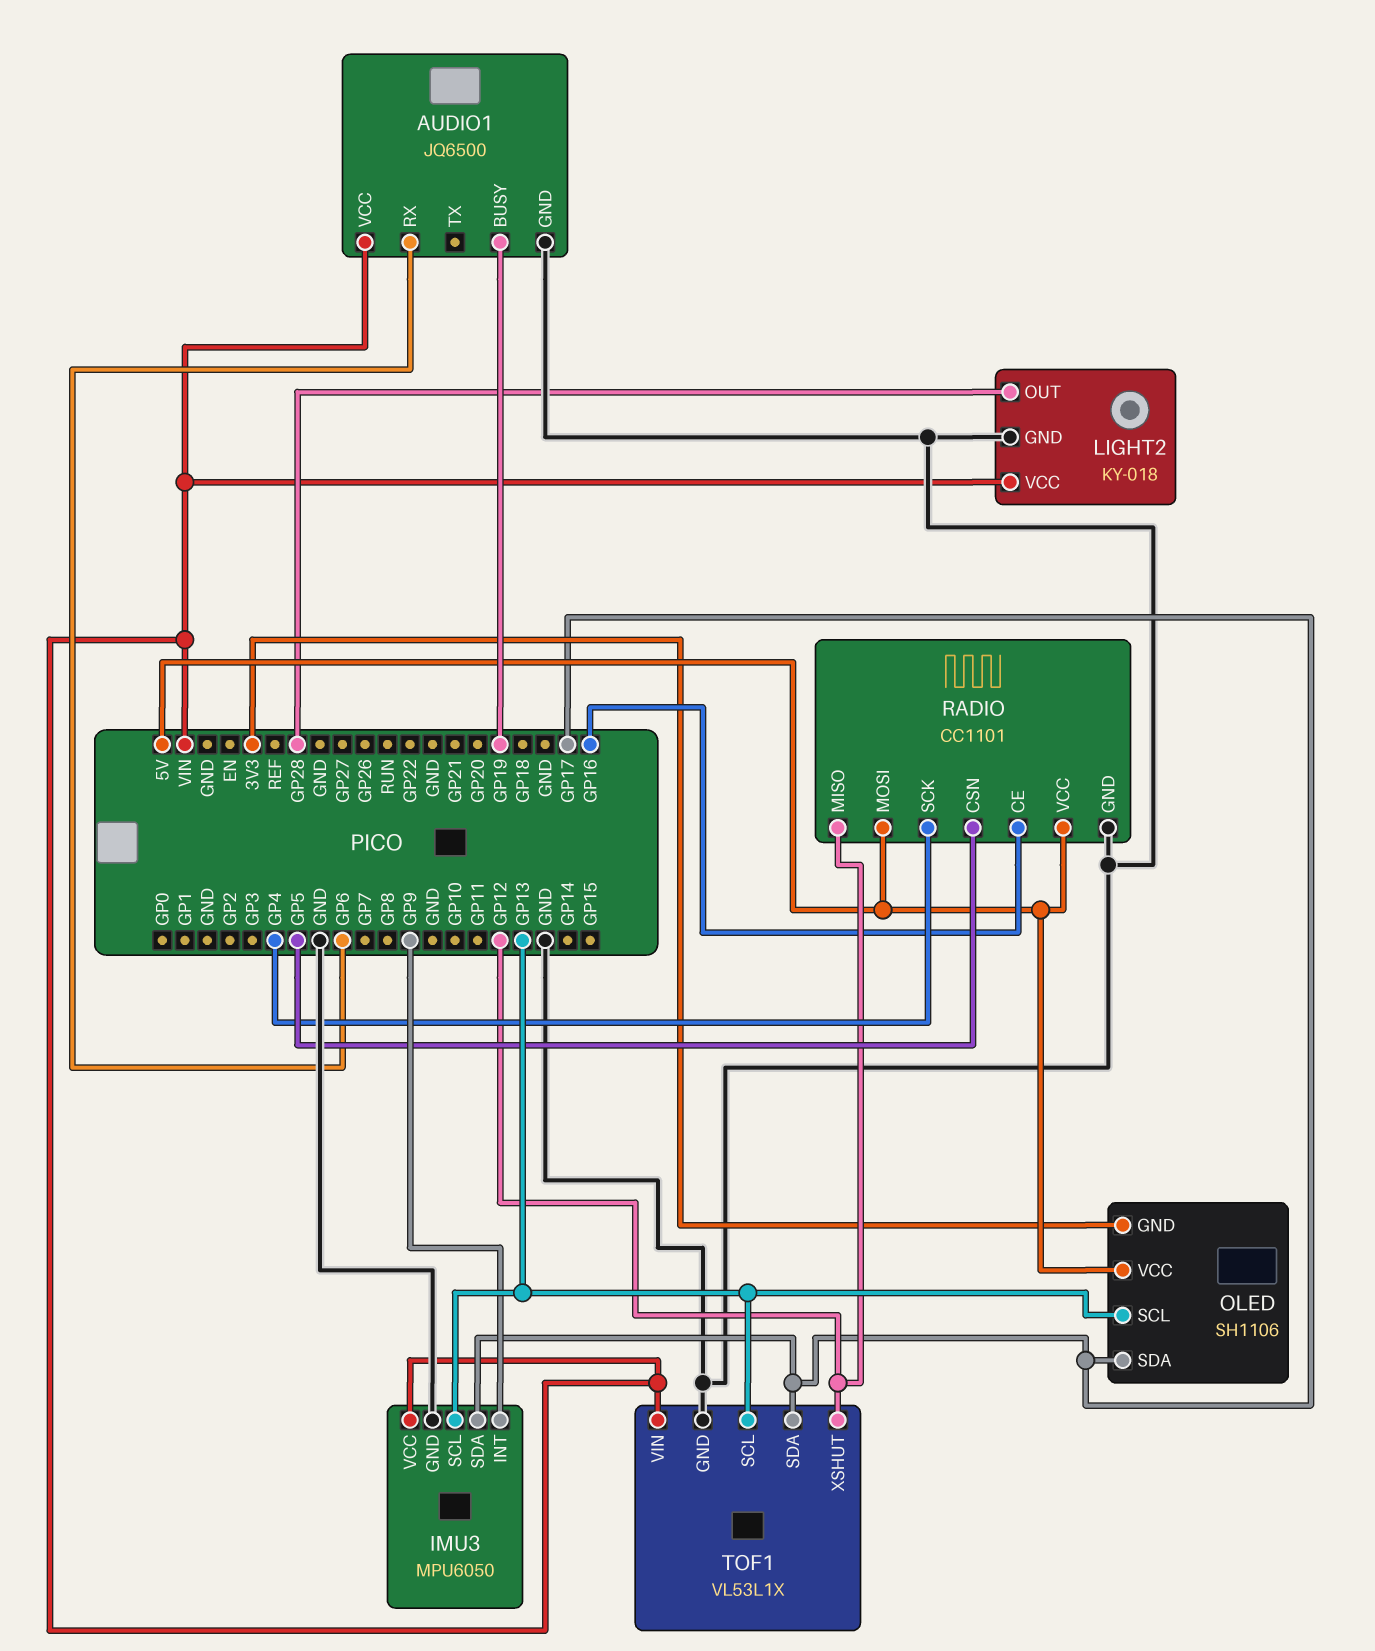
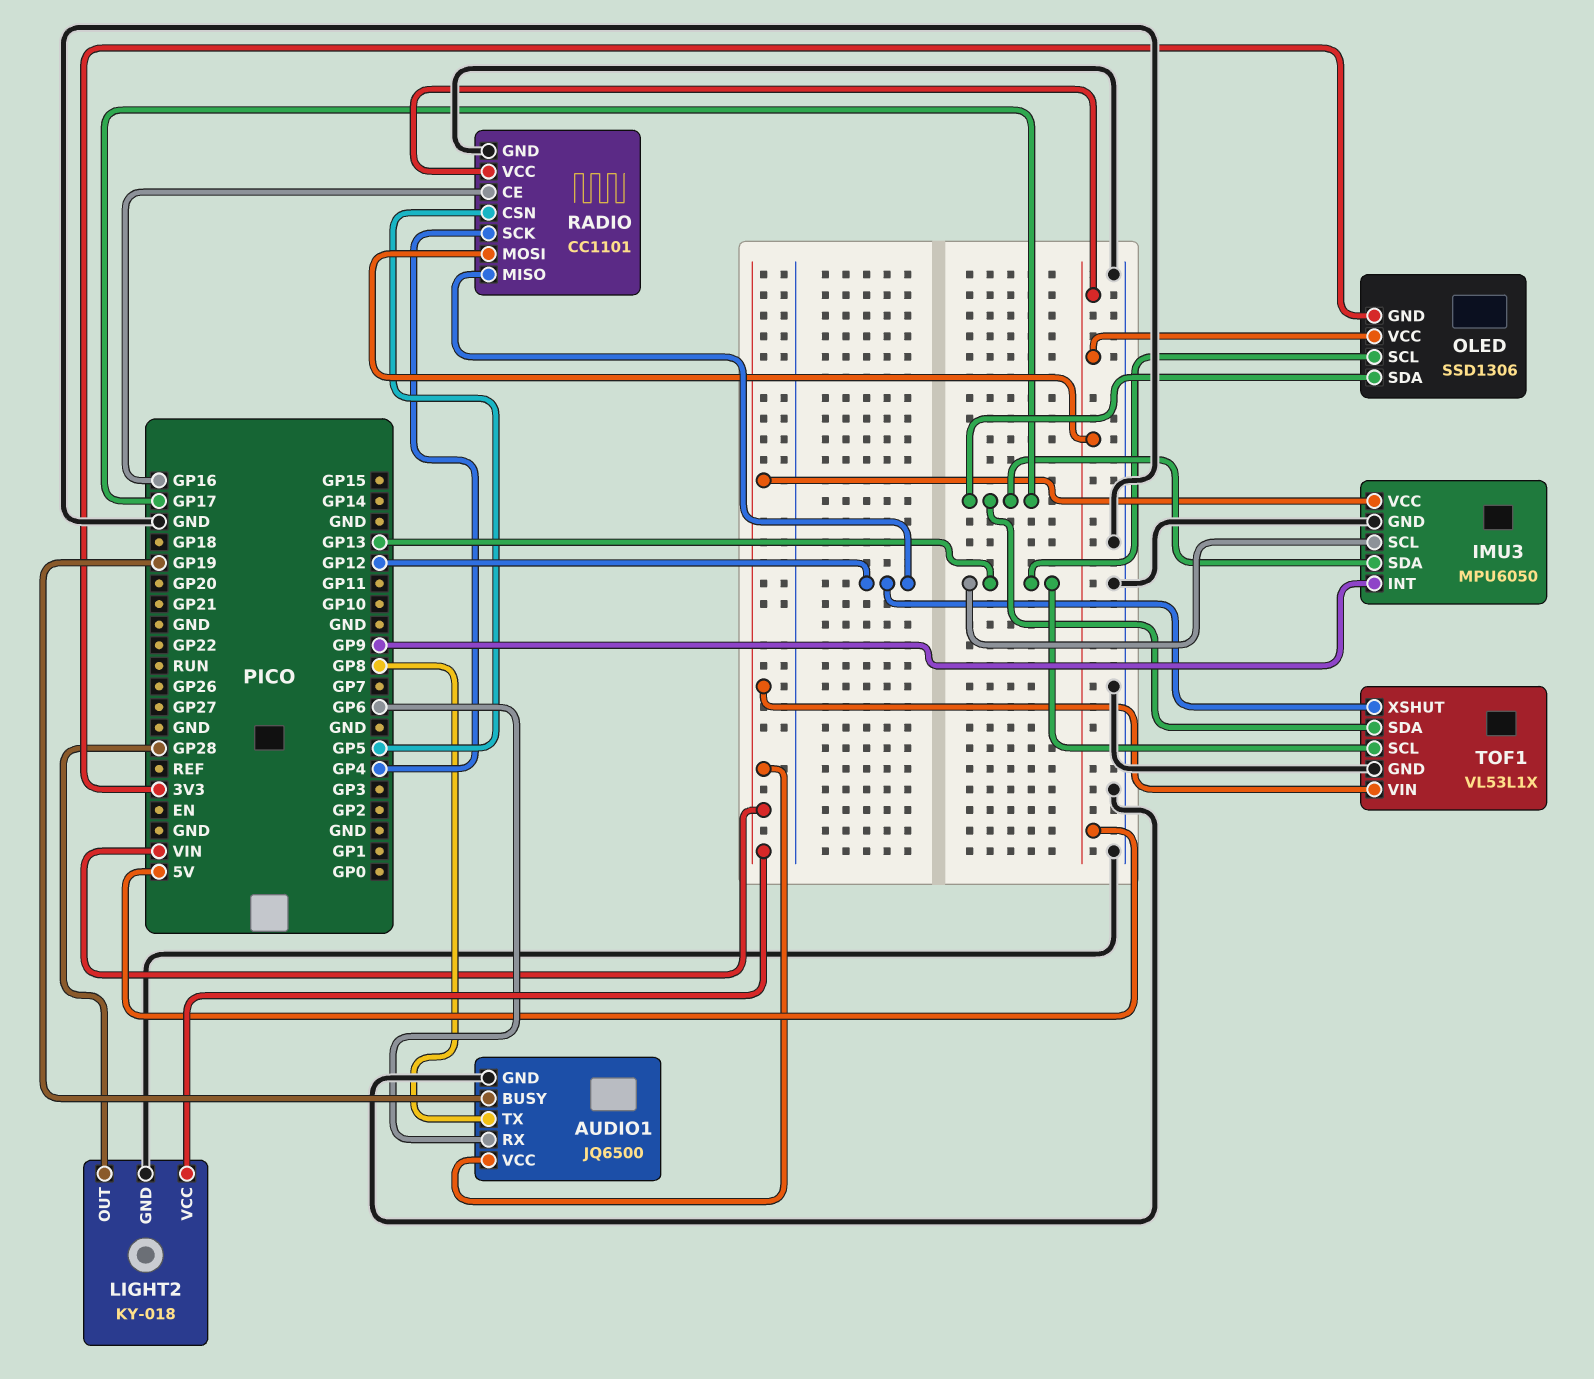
AUDIO1 pin TX: none -> GP8
OLED: SH1106 -> SSD1306

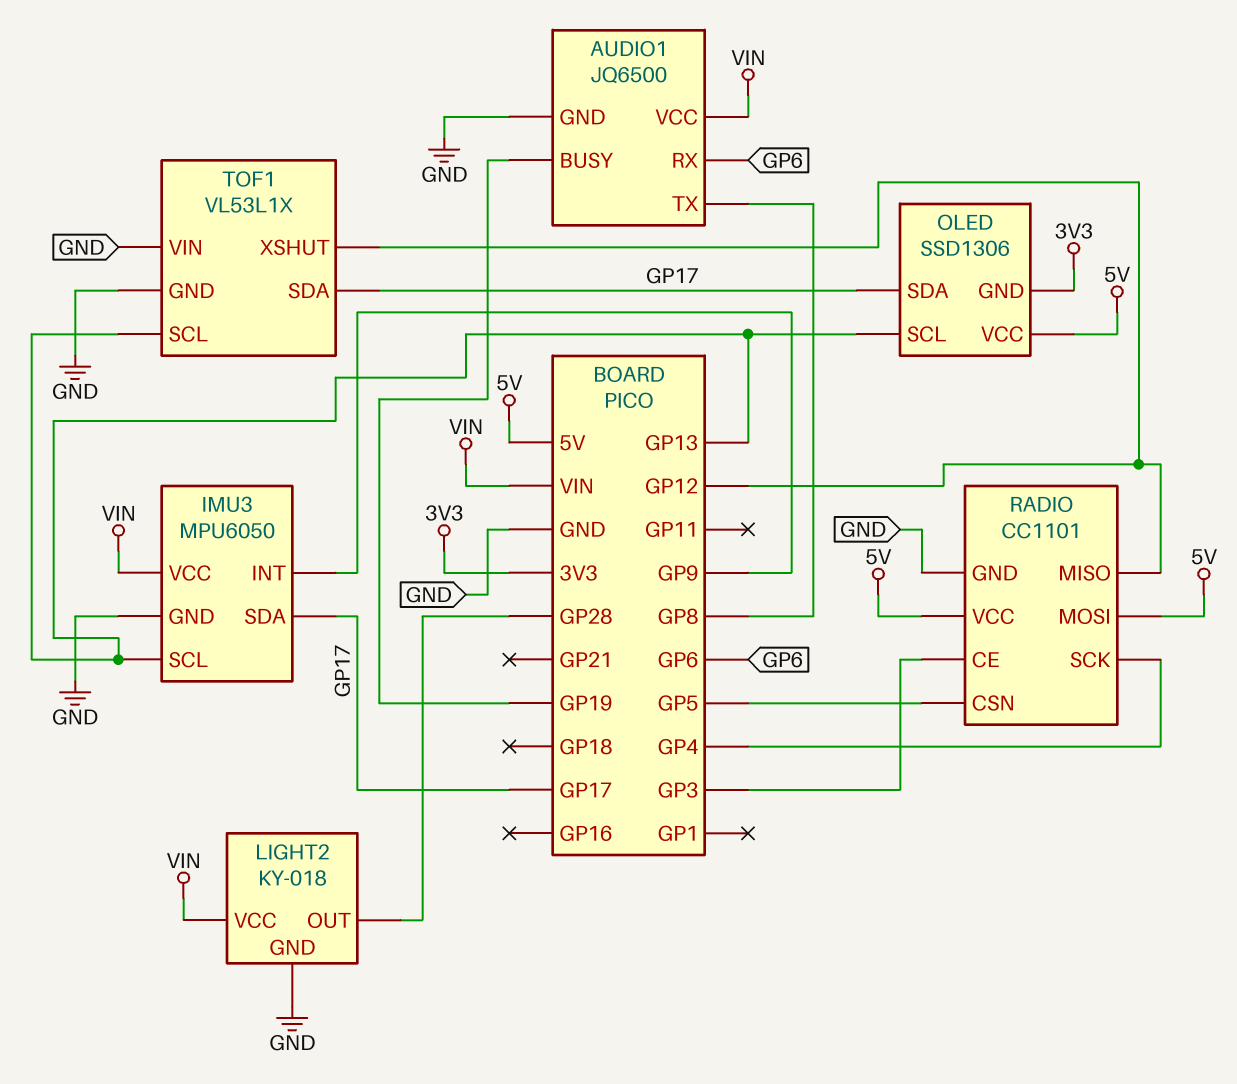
RADIO pin CE: GP16 -> GP3
TOF1 pin VIN: VIN -> GND

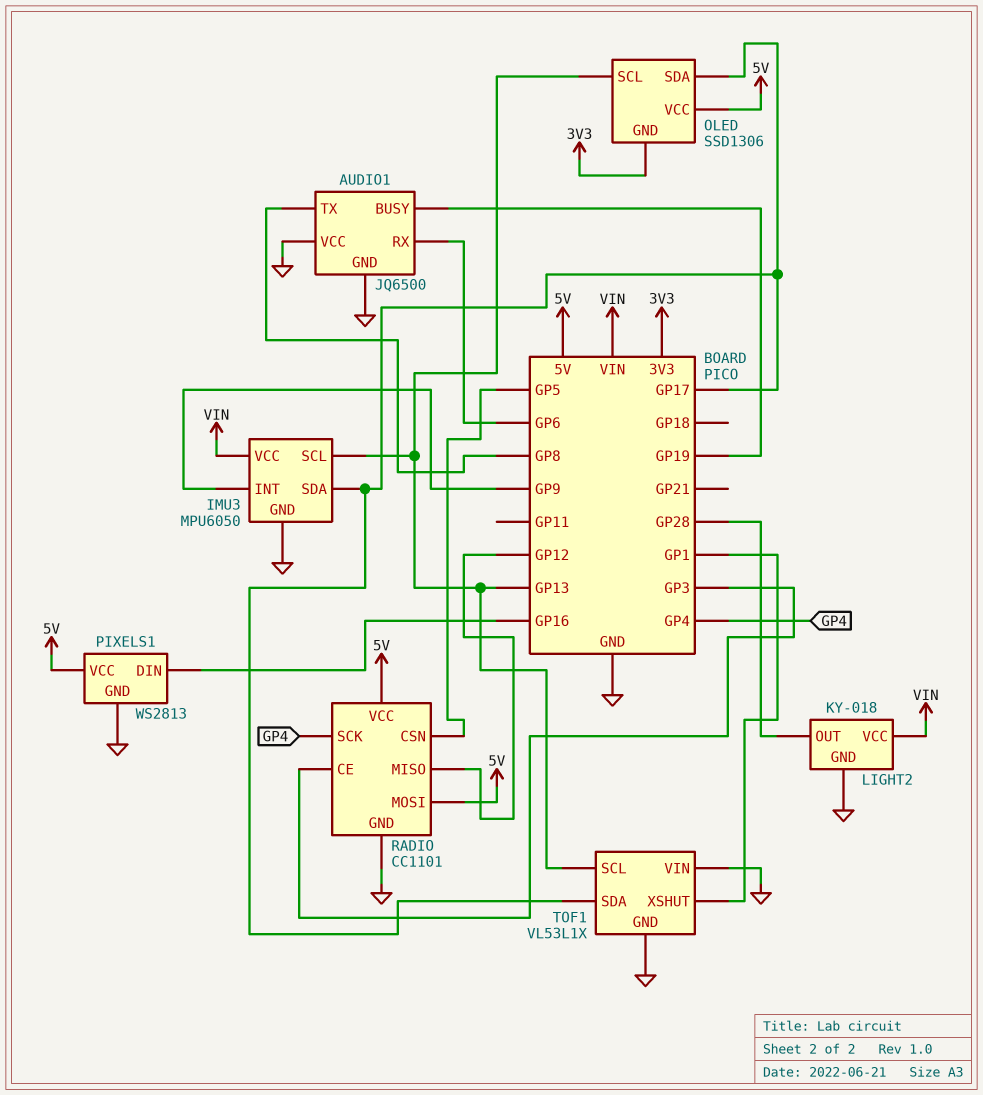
AUDIO1 pin VCC: VIN -> GND
PIXELS1: none -> WS2813
PIXELS1 pin DIN: none -> GP16
PIXELS1 pin GND: none -> GND
PIXELS1 pin VCC: none -> 5V
TOF1 pin XSHUT: GP12 -> GP1

